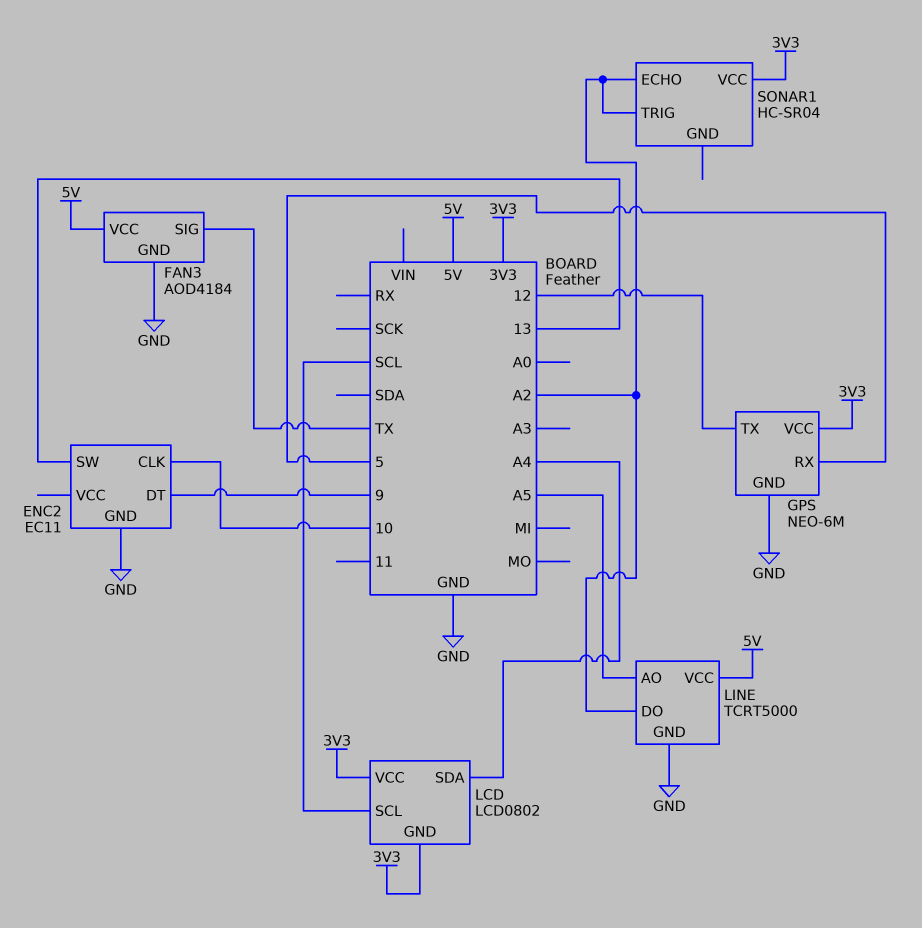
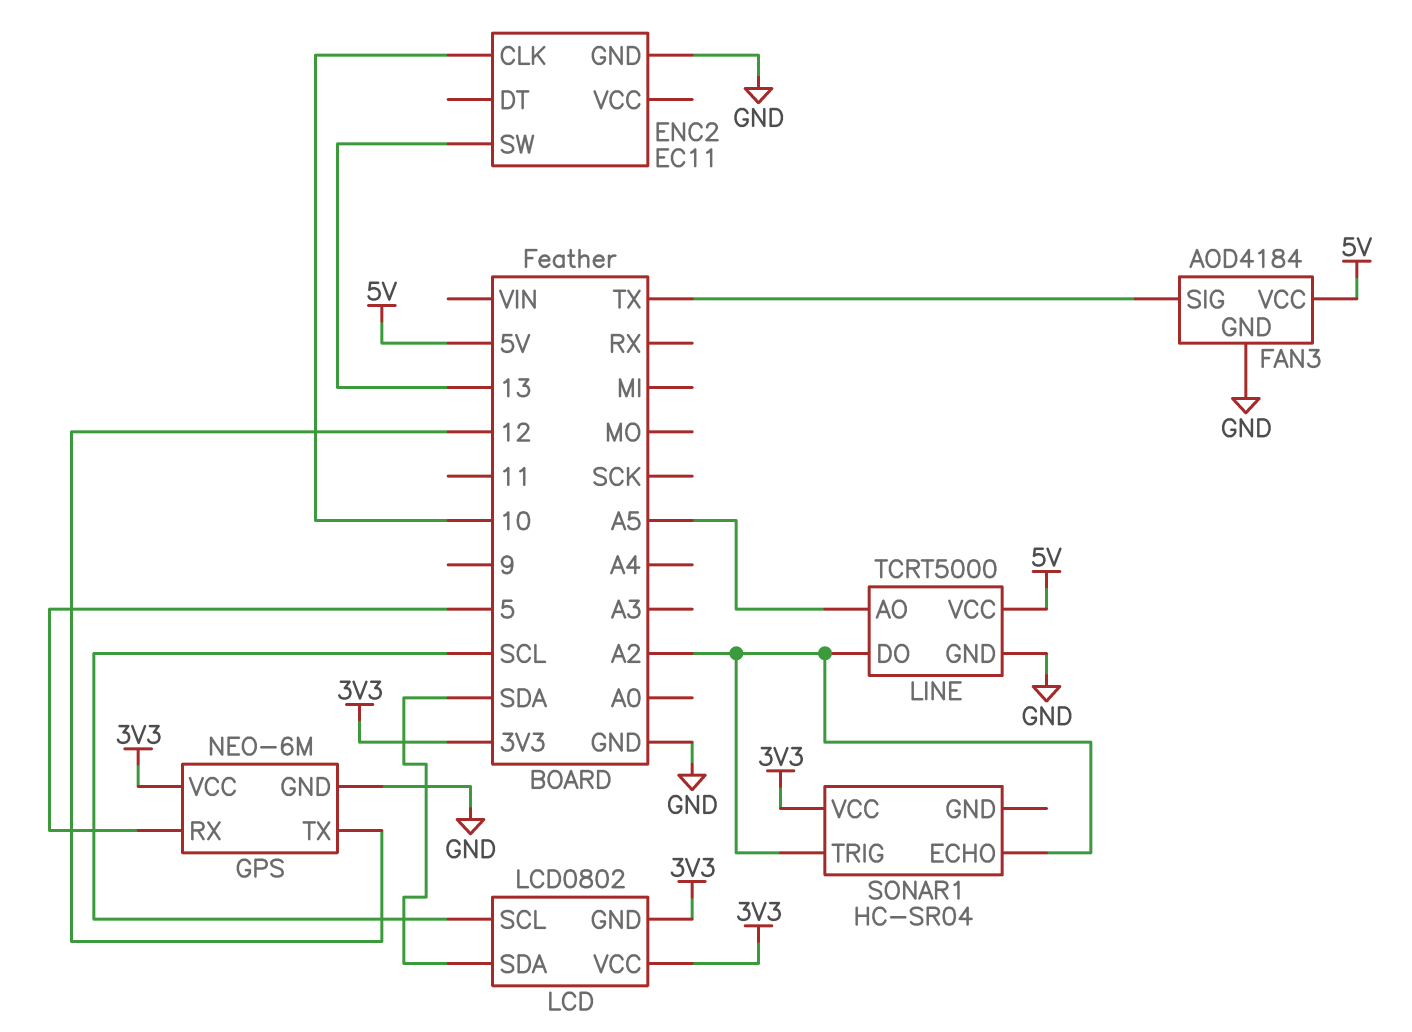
ENC2 pin DT: 9 -> none
LCD pin SDA: A4 -> SDA

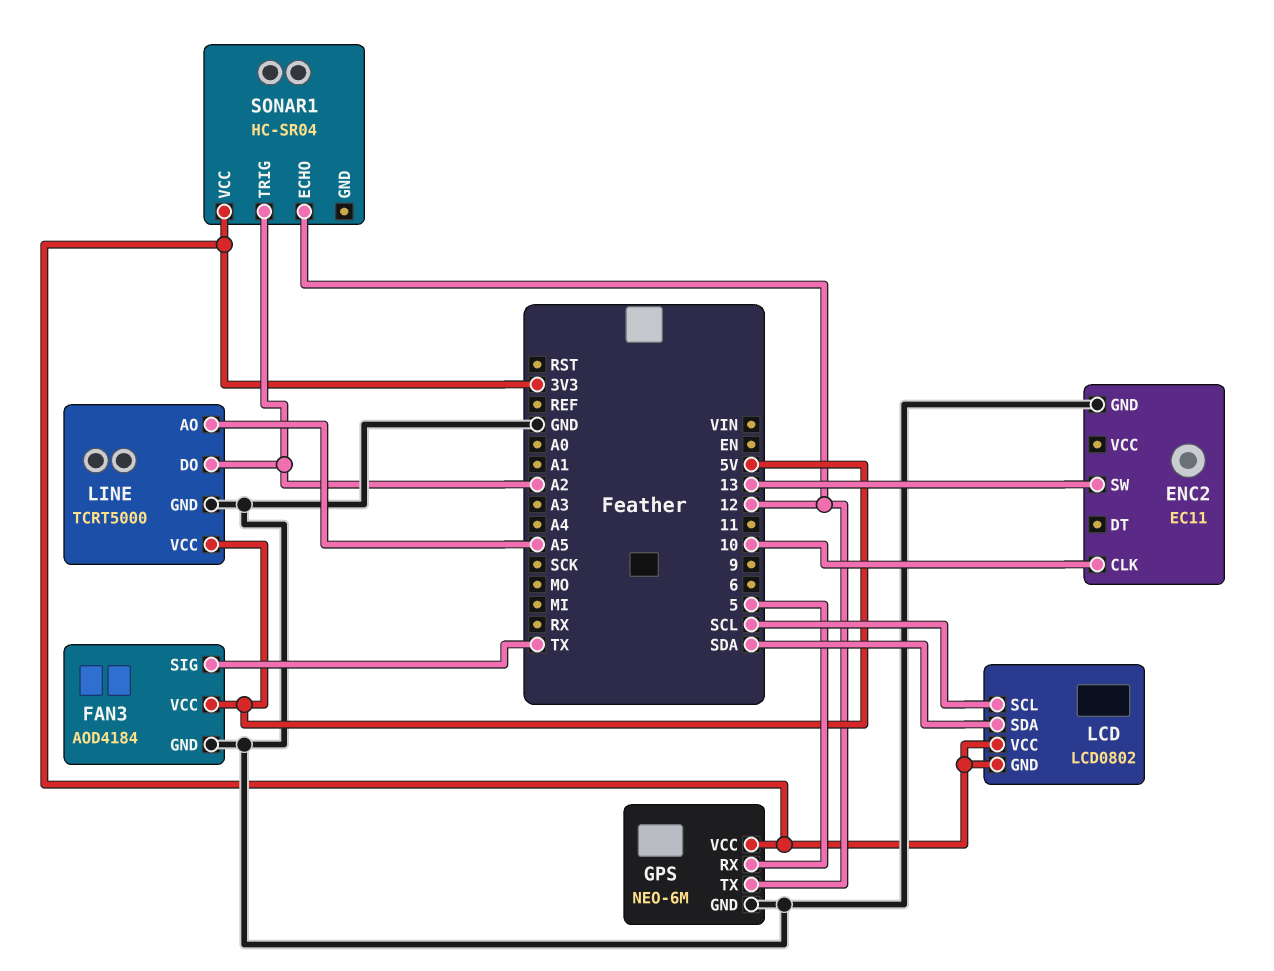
SONAR1 pin ECHO: A2 -> 12

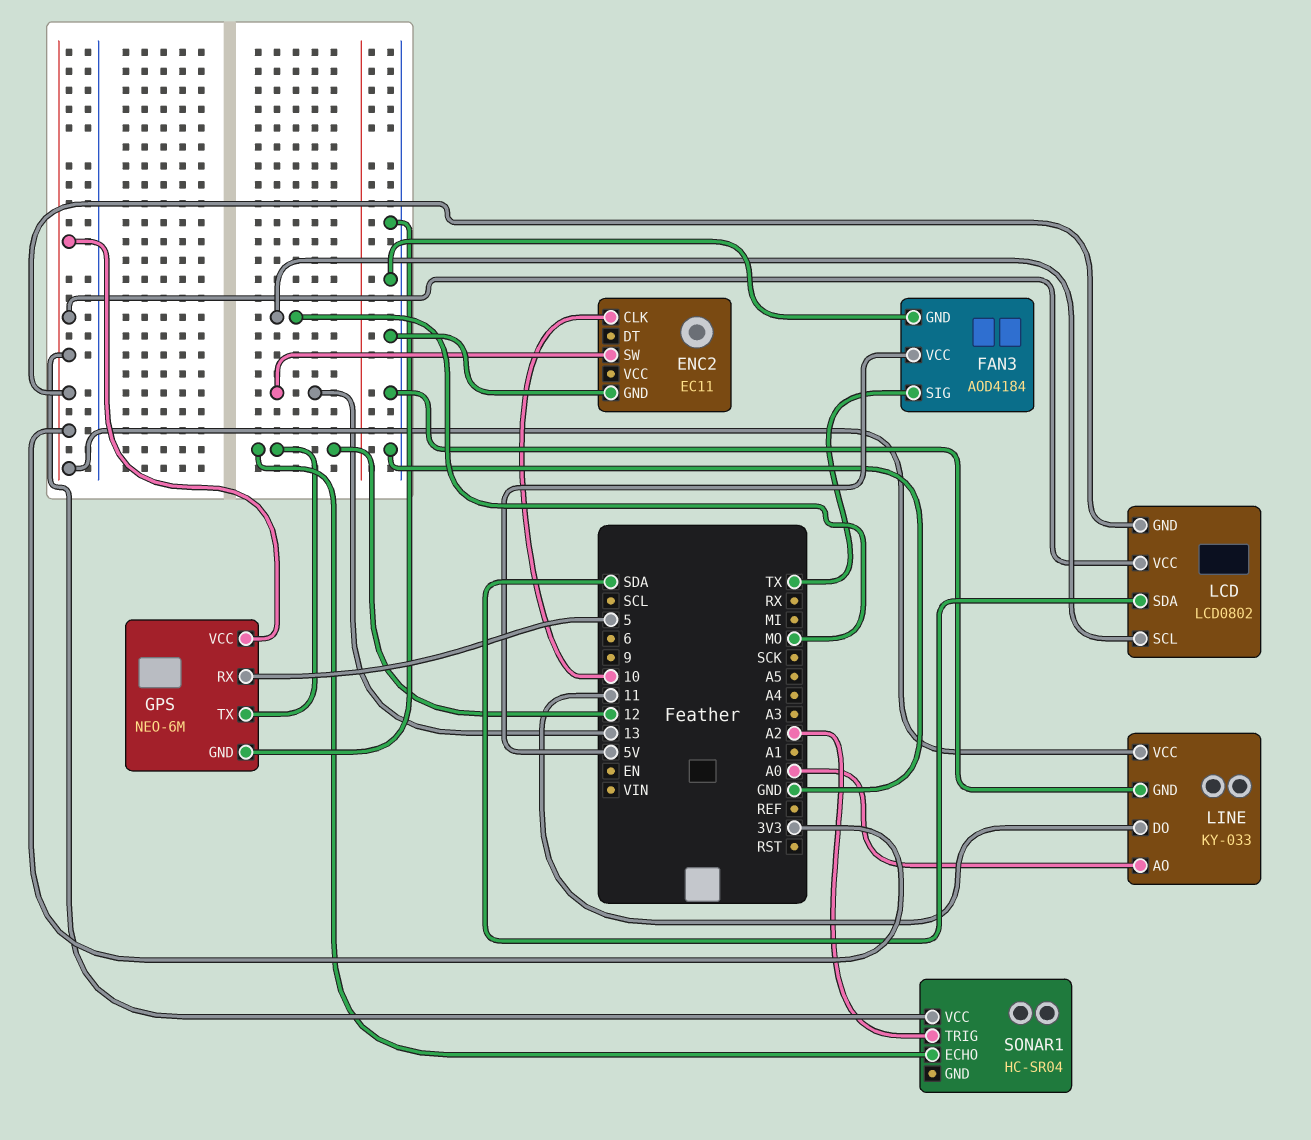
LCD pin SCL: SCL -> MO
LINE: TCRT5000 -> KY-033
LINE pin AO: A5 -> A0
LINE pin DO: A2 -> 11
LINE pin VCC: 5V -> 3V3

